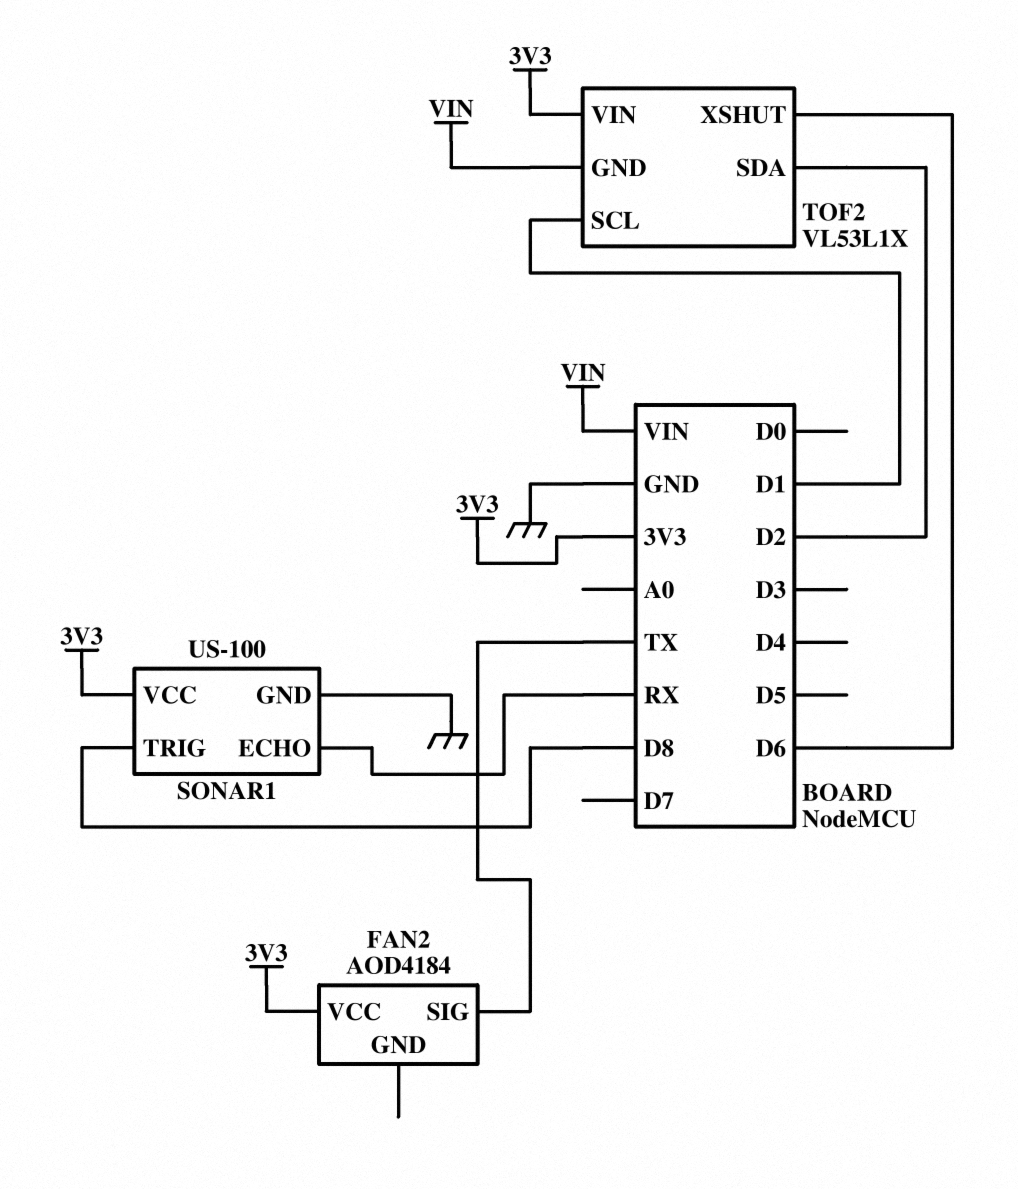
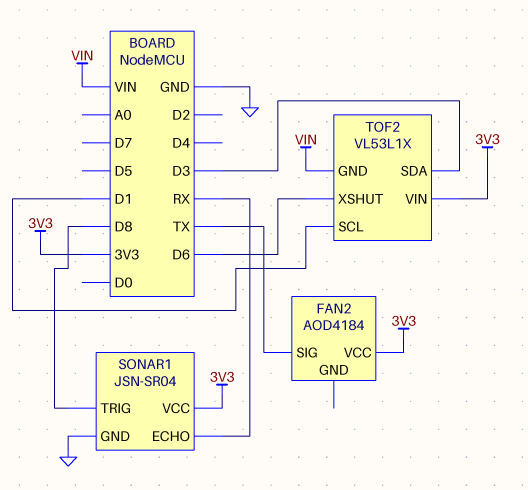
SONAR1: US-100 -> JSN-SR04
TOF2 pin SDA: D2 -> D3

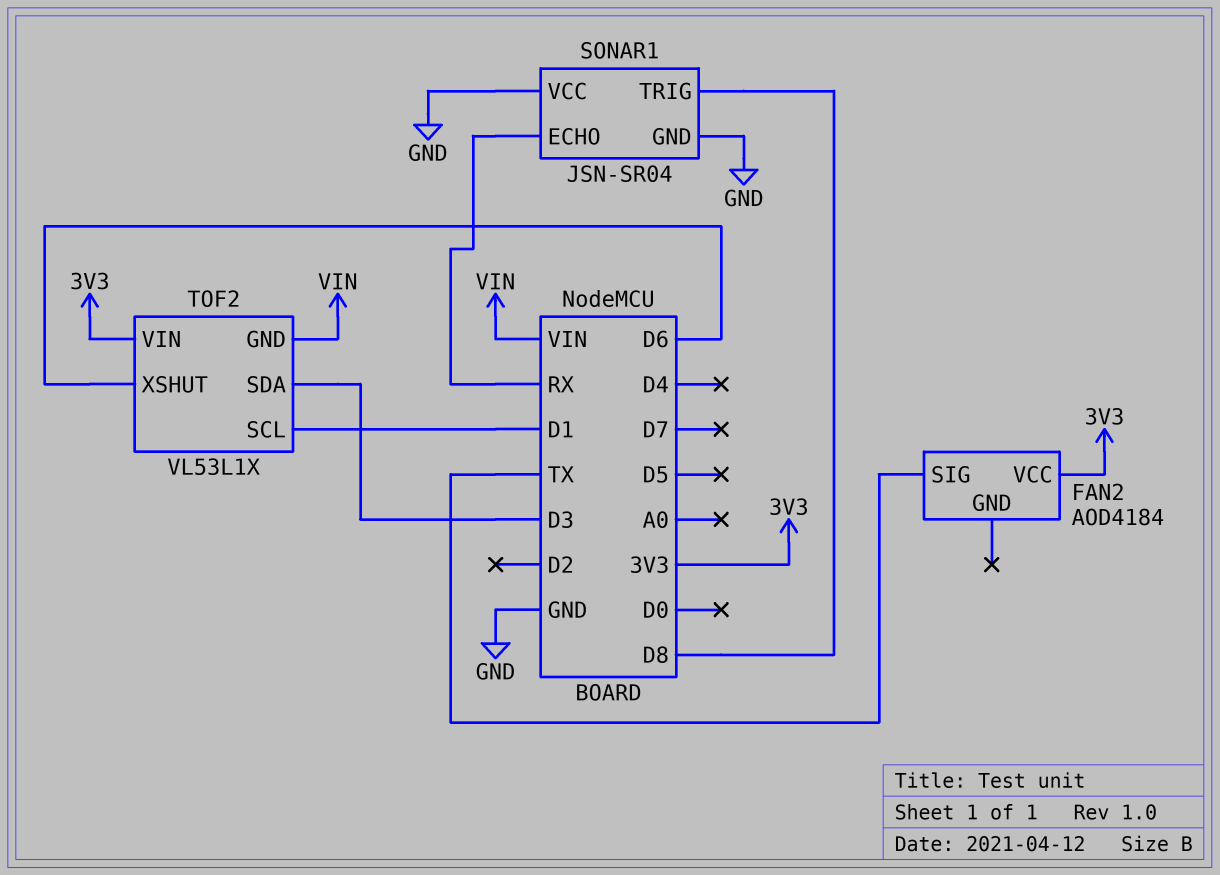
SONAR1 pin VCC: 3V3 -> GND

